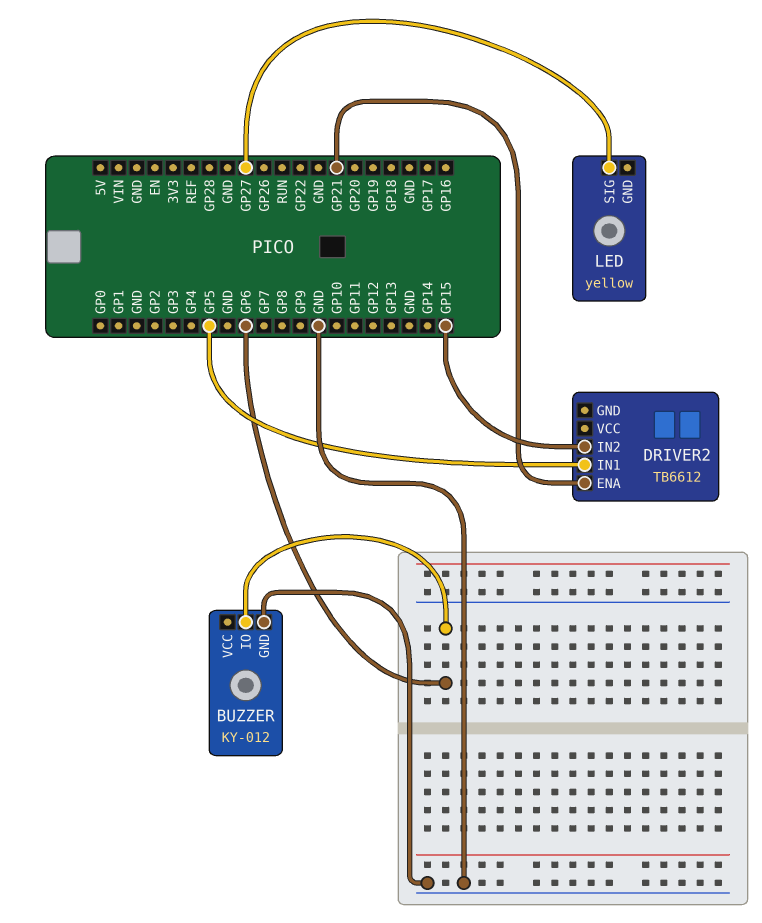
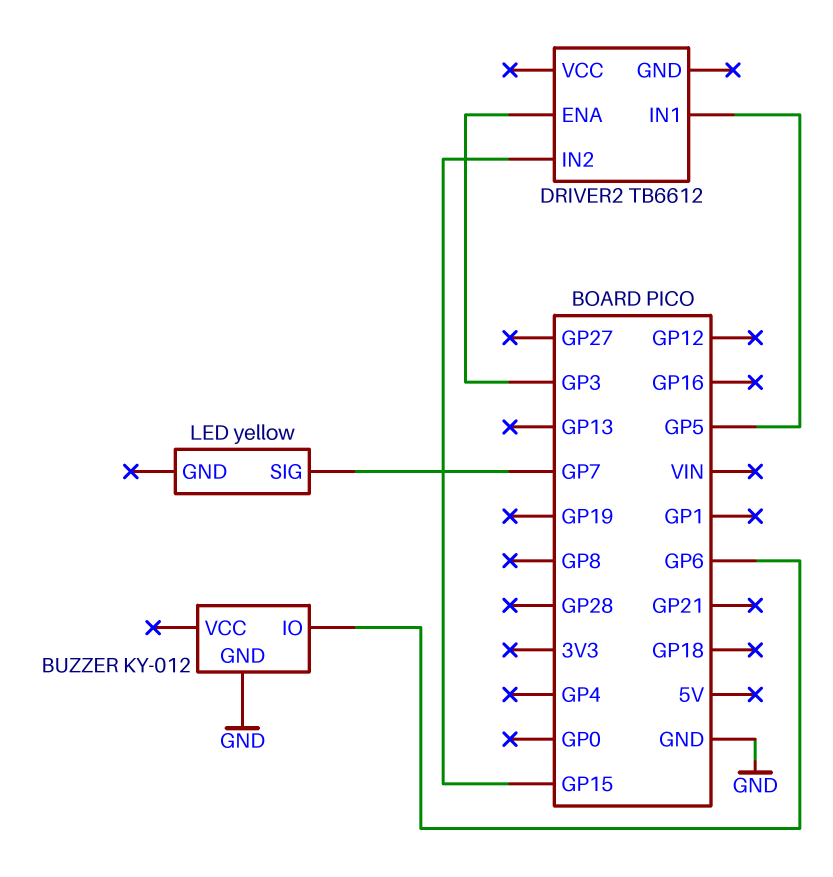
DRIVER2 pin ENA: GP21 -> GP3
LED pin SIG: GP27 -> GP7

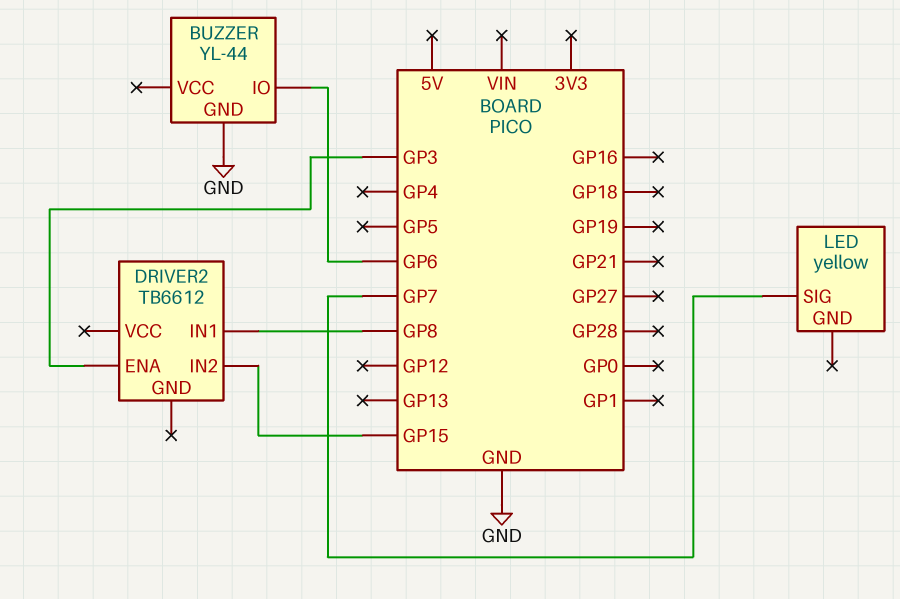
BUZZER: KY-012 -> YL-44
DRIVER2 pin IN1: GP5 -> GP8

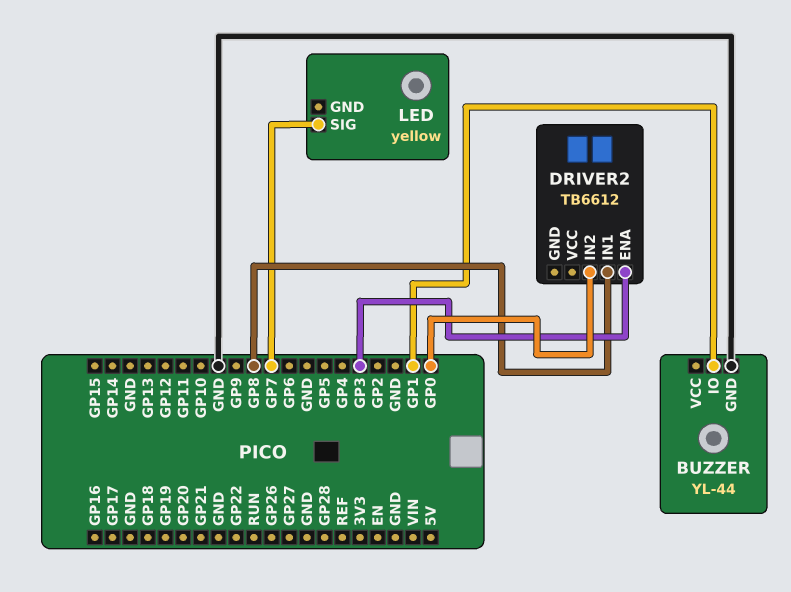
BUZZER pin IO: GP6 -> GP1
DRIVER2 pin IN2: GP15 -> GP0

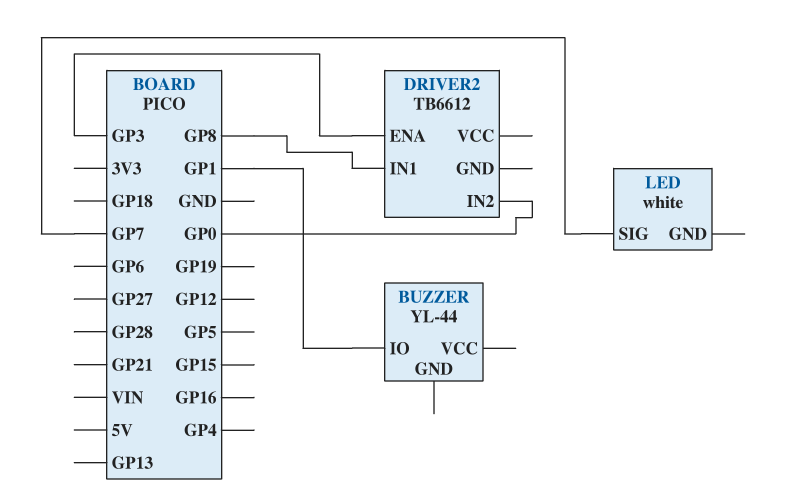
BUZZER pin GND: GND -> none
LED: yellow -> white

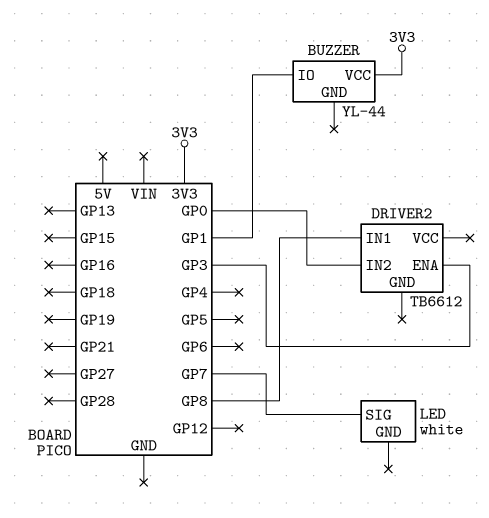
BUZZER pin VCC: none -> 3V3

